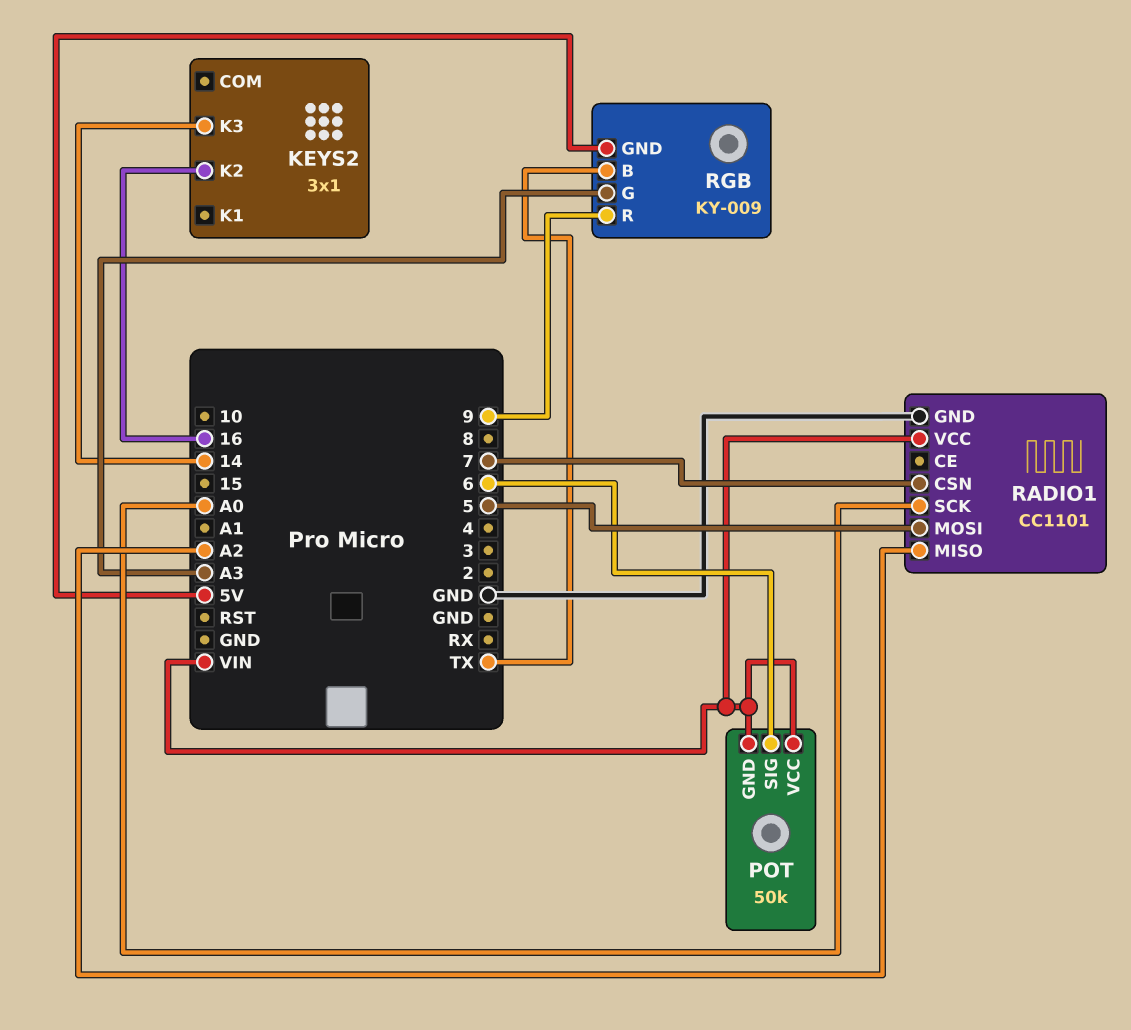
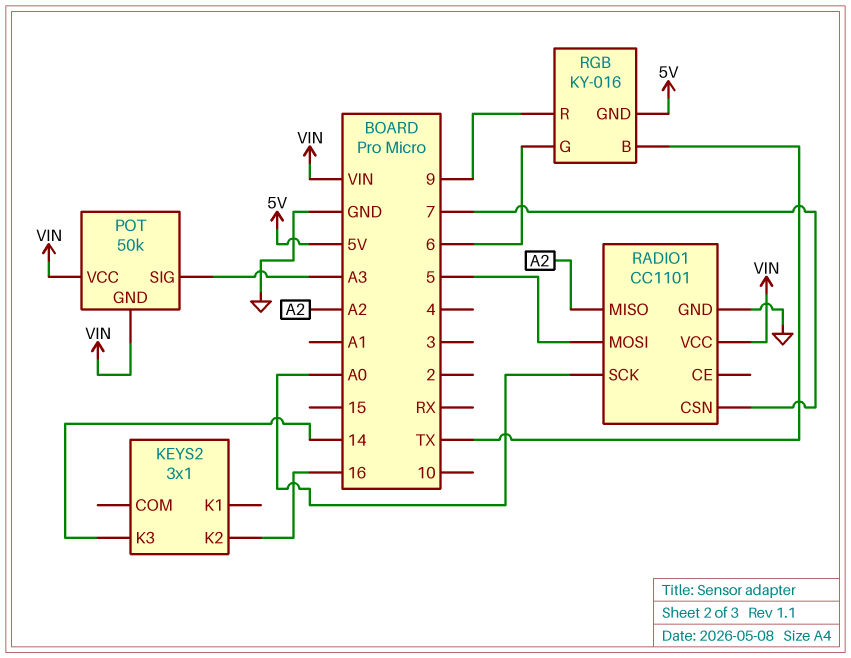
POT pin SIG: 6 -> A3
RGB: KY-009 -> KY-016
RGB pin G: A3 -> 6

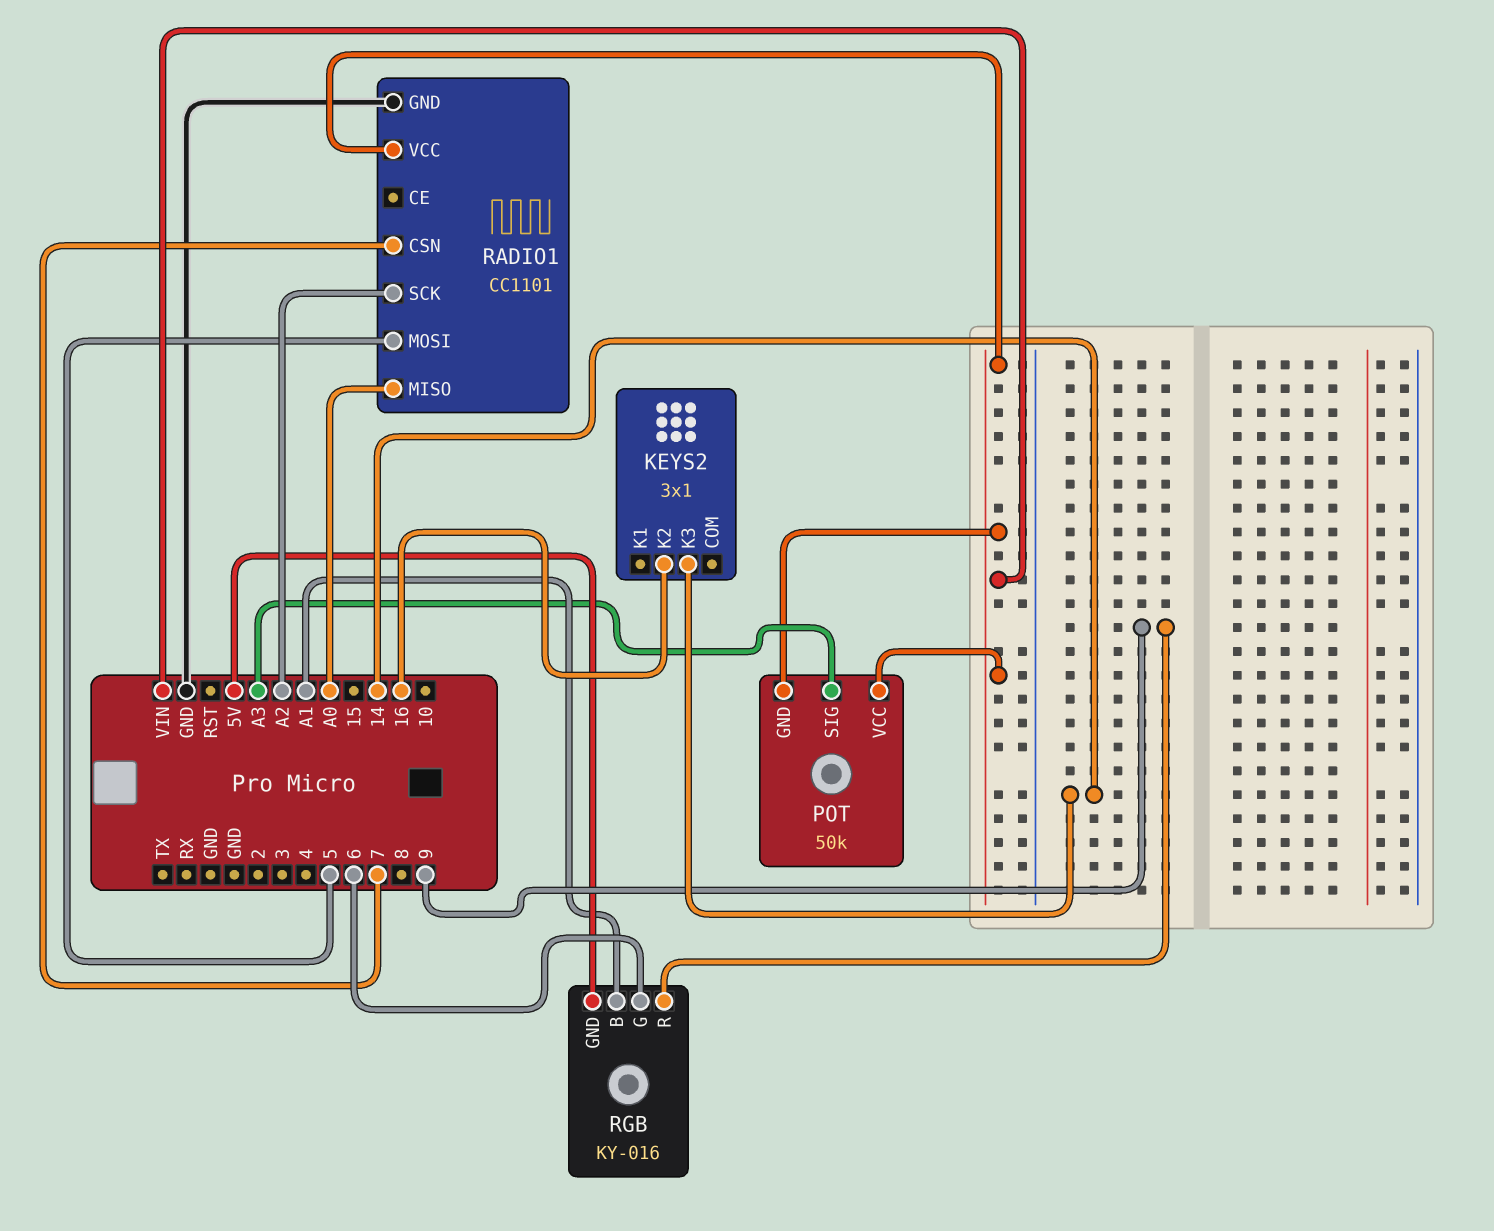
RADIO1 pin MISO: A2 -> A0
RADIO1 pin SCK: A0 -> A2
RGB pin B: TX -> A1

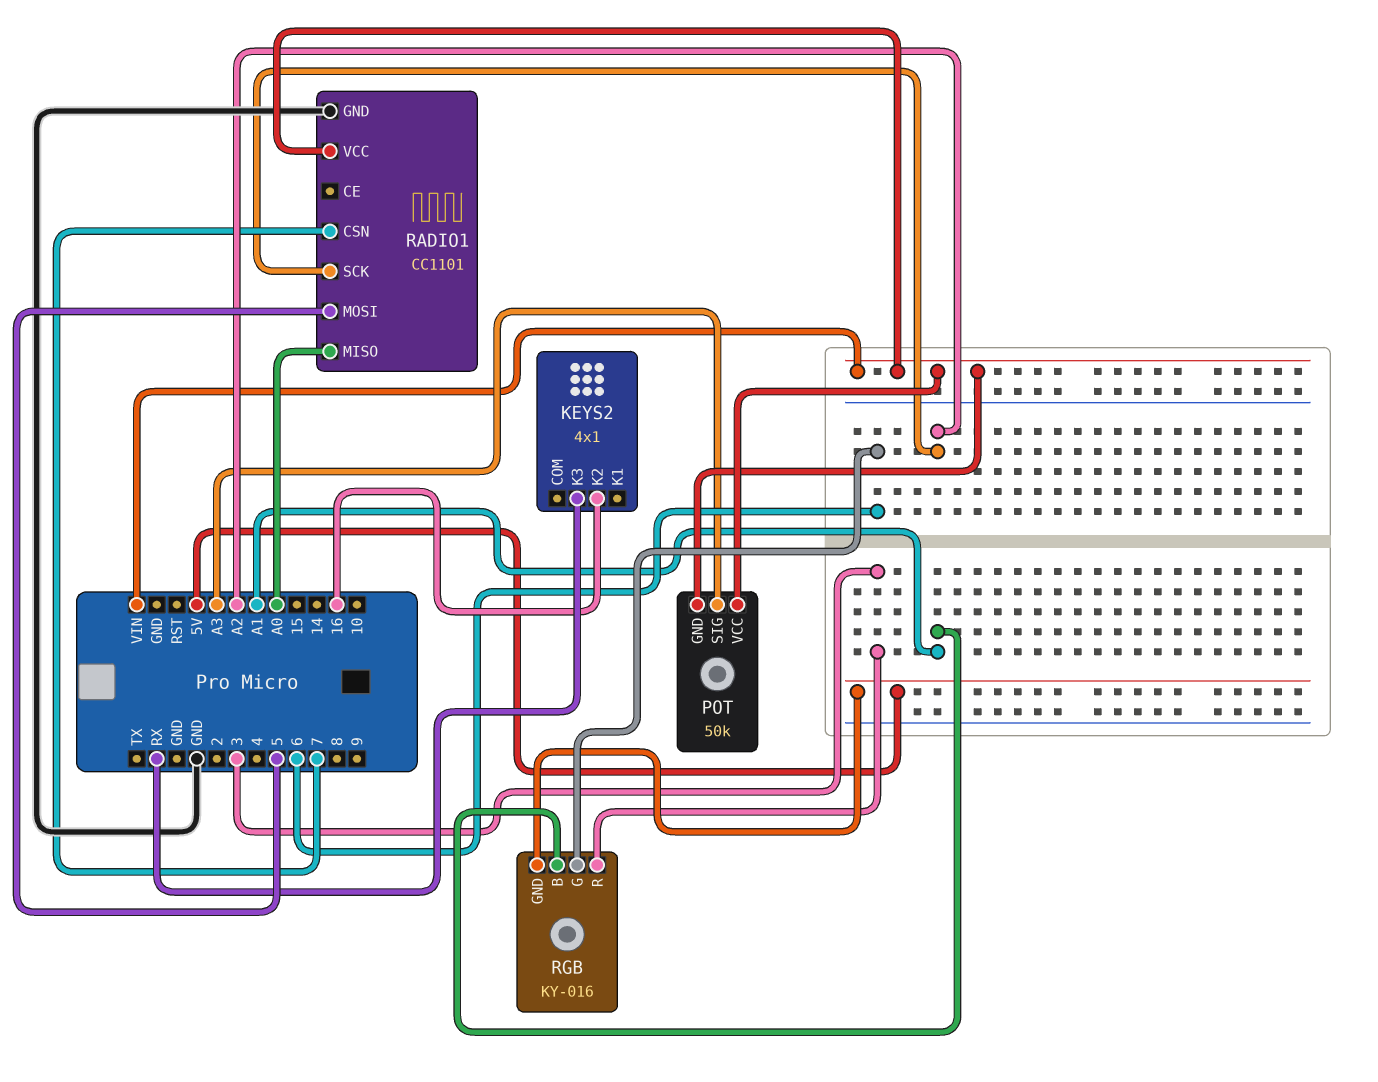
KEYS2: 3x1 -> 4x1
KEYS2 pin K3: 14 -> RX
RGB pin R: 9 -> 3

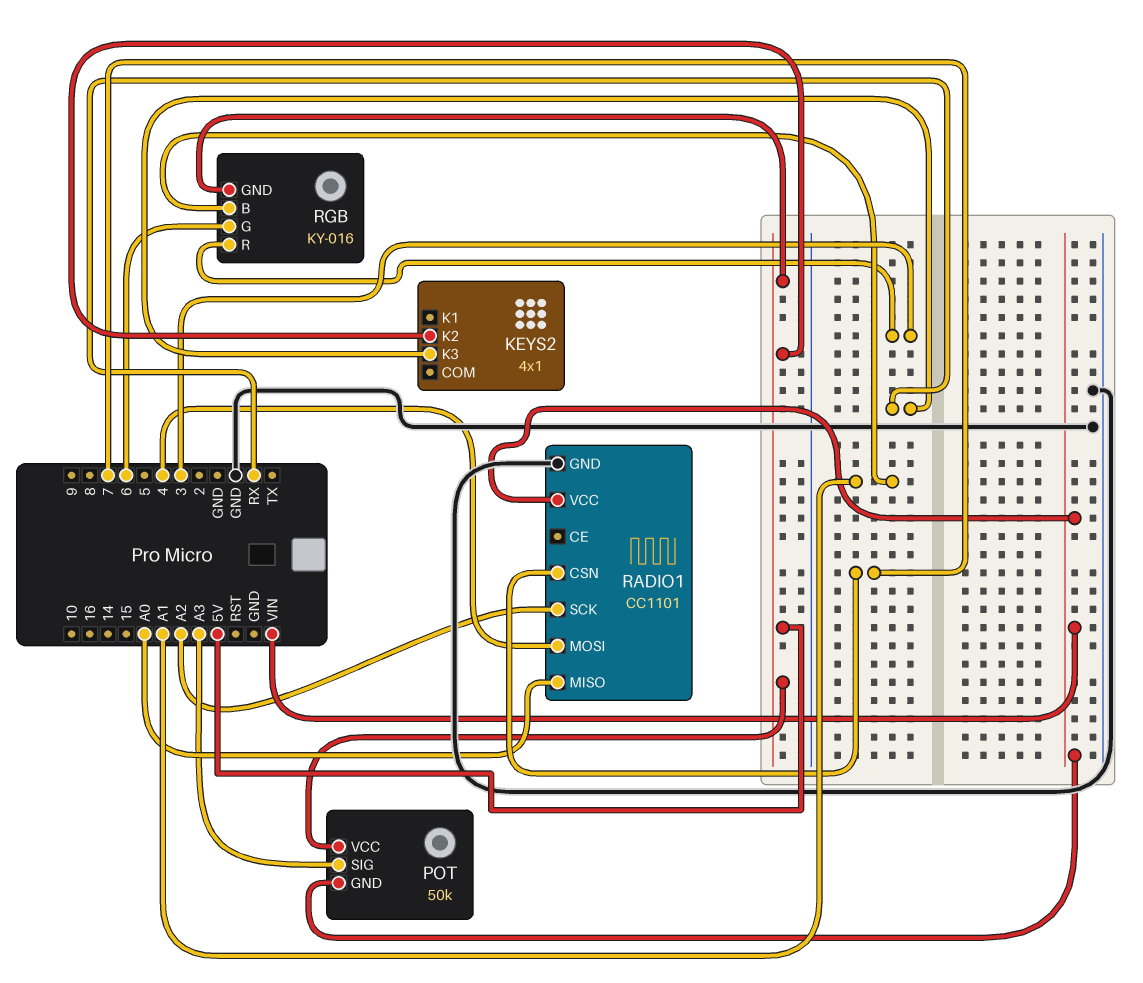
KEYS2 pin K2: 16 -> 5V
POT pin VCC: VIN -> 5V
RADIO1 pin MOSI: 5 -> 4

